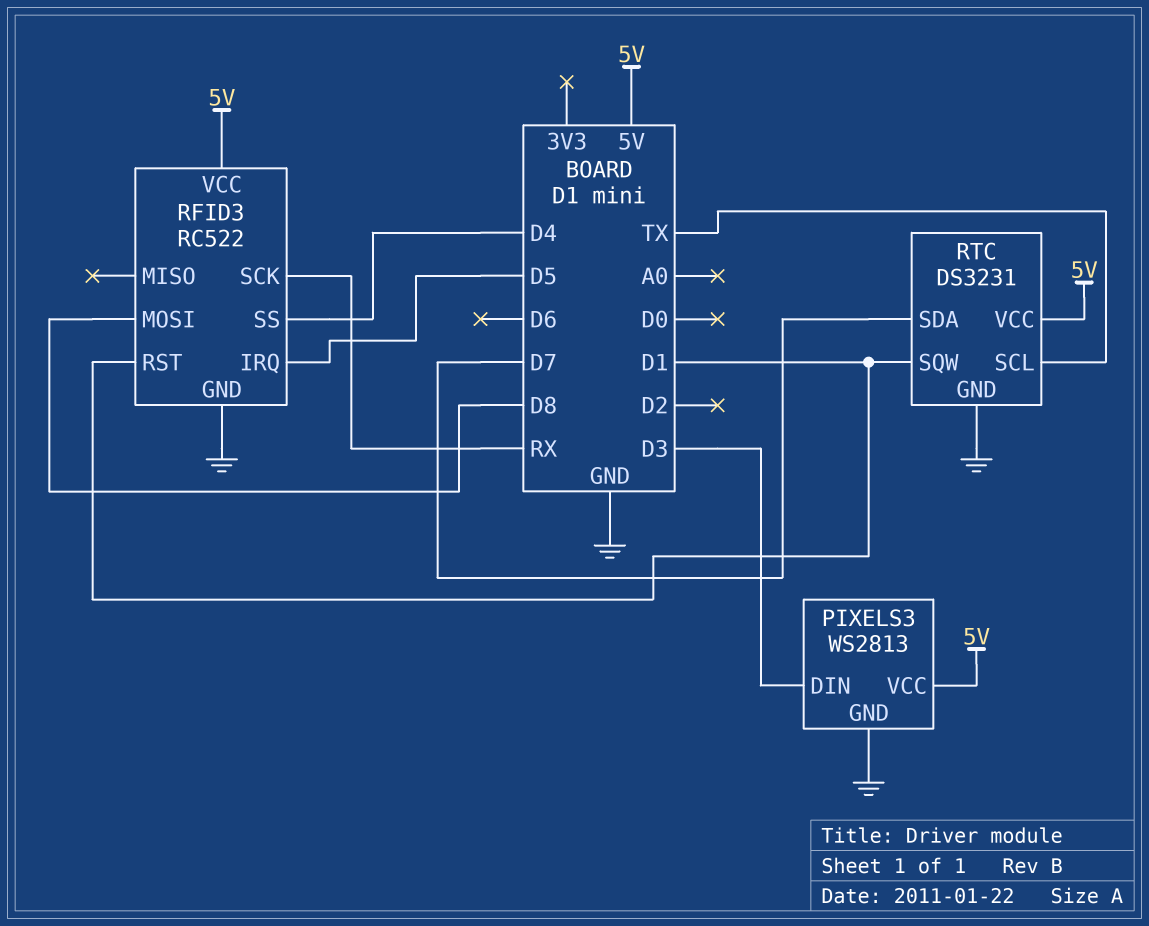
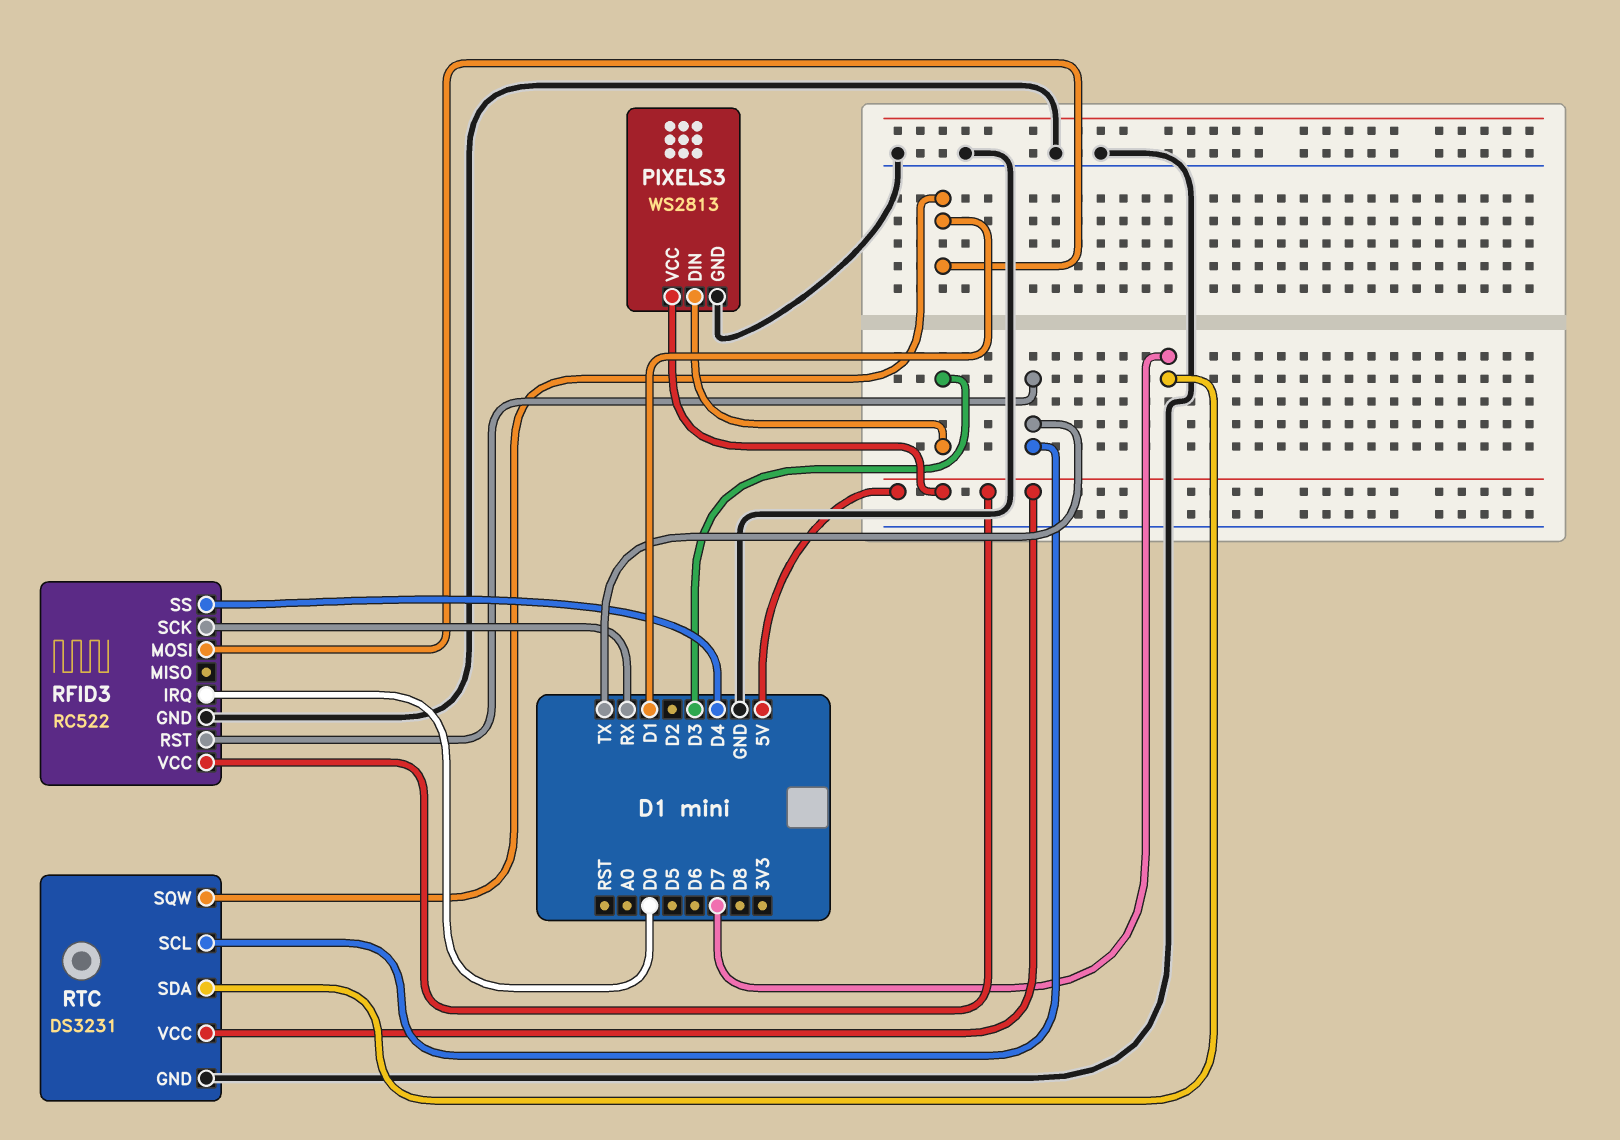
RFID3 pin IRQ: D5 -> D0
RFID3 pin MOSI: D8 -> D1
RFID3 pin RST: D1 -> TX

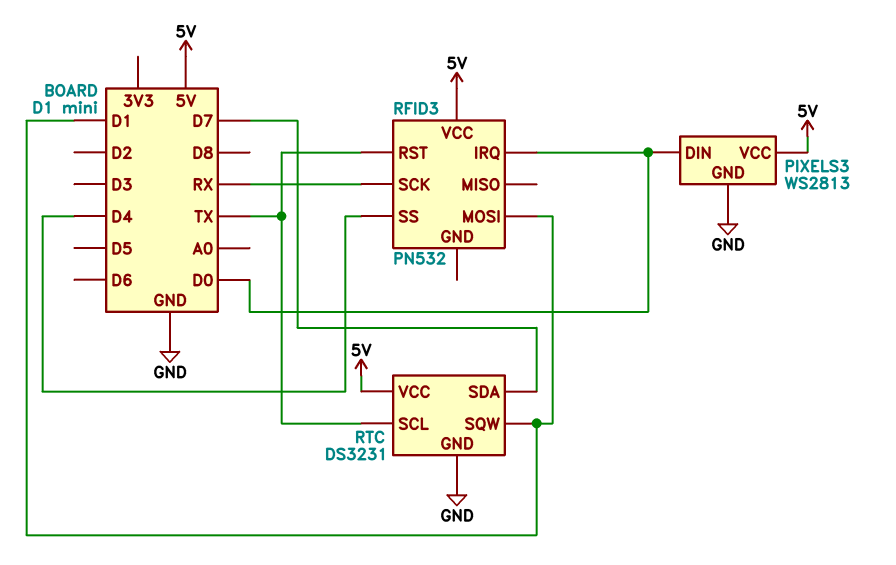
PIXELS3 pin DIN: D3 -> D0
RFID3: RC522 -> PN532
RFID3 pin GND: GND -> none

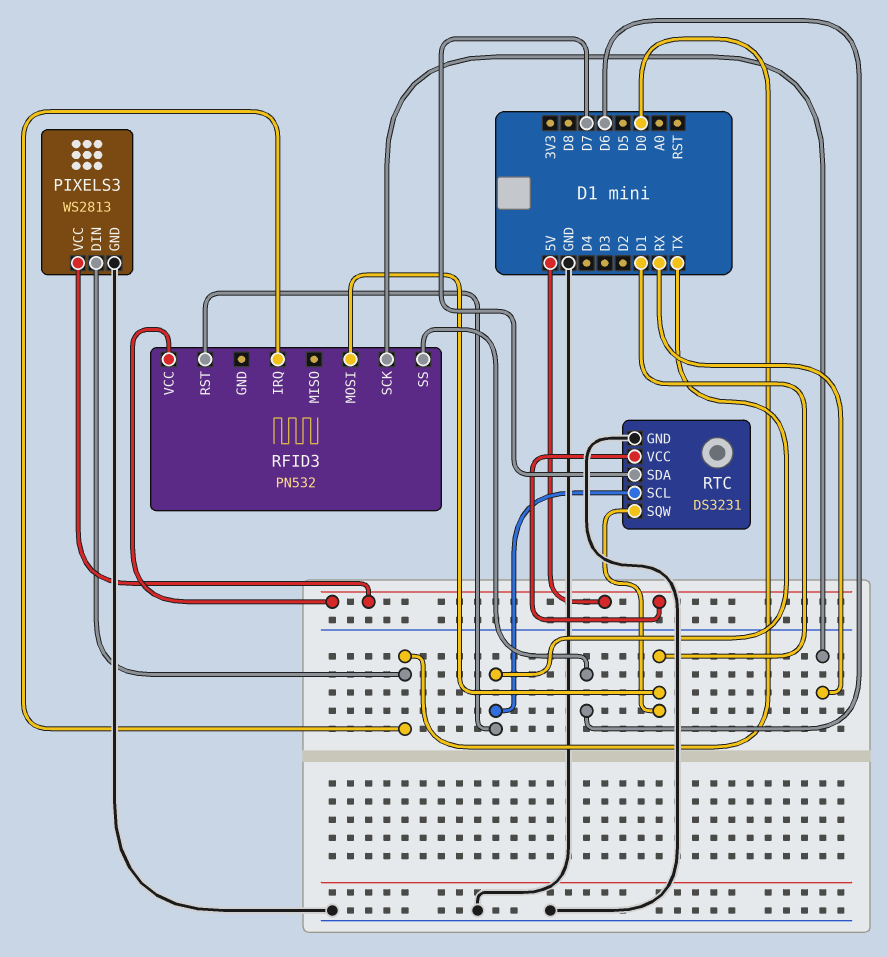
RFID3 pin SS: D4 -> D6

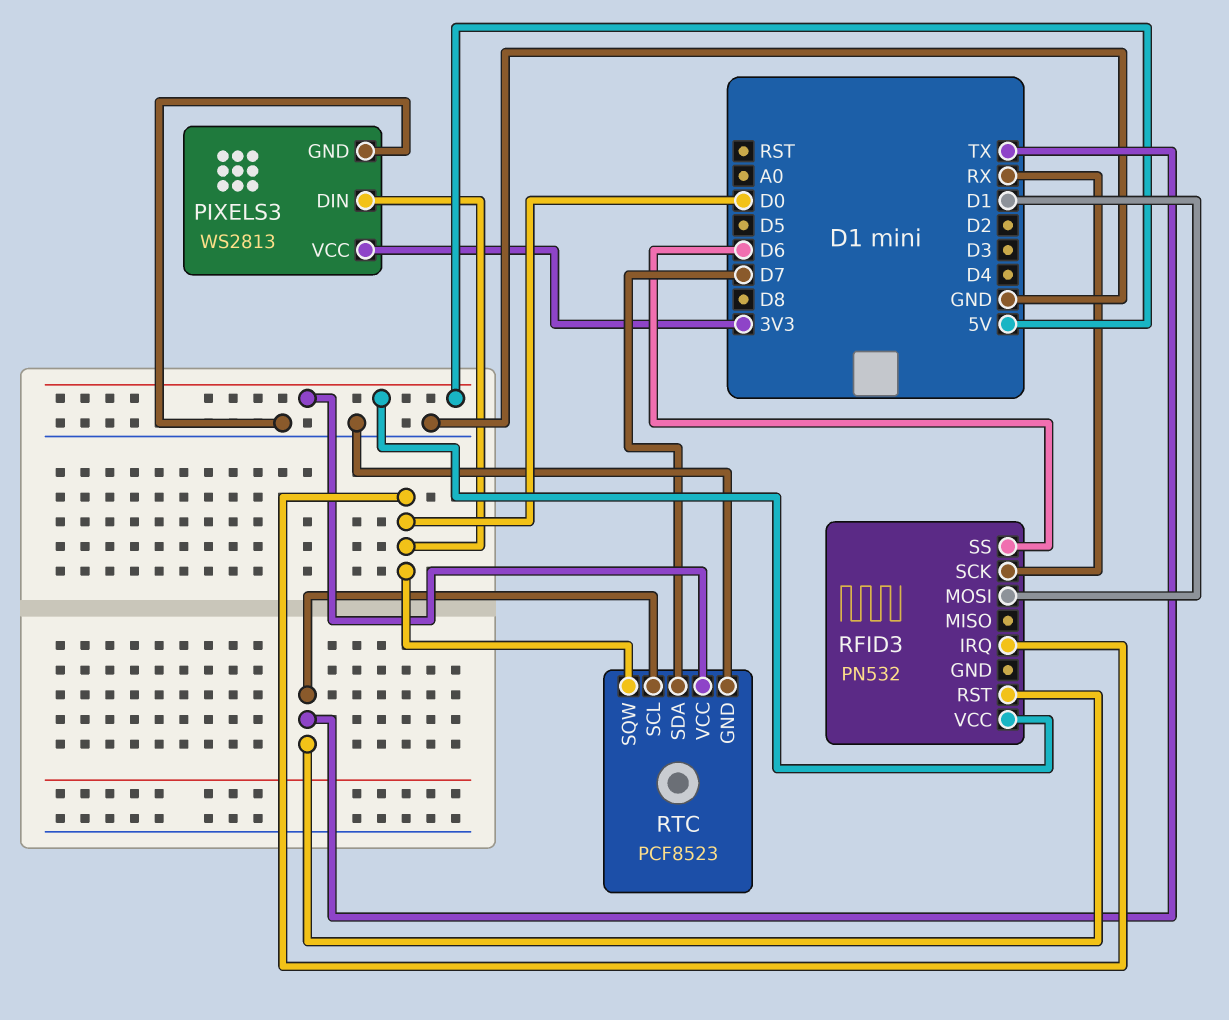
PIXELS3 pin VCC: 5V -> 3V3
RTC: DS3231 -> PCF8523
RTC pin SQW: D1 -> D0

